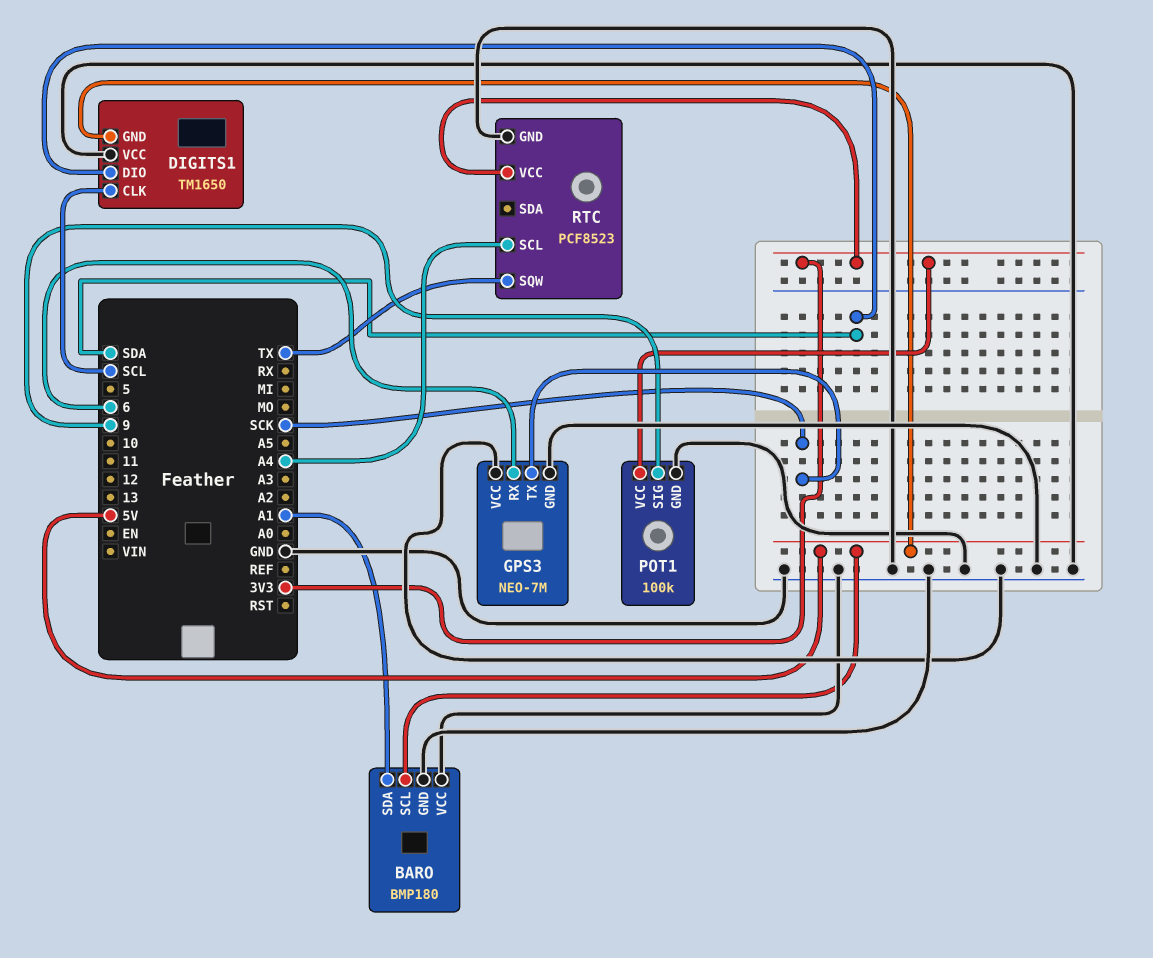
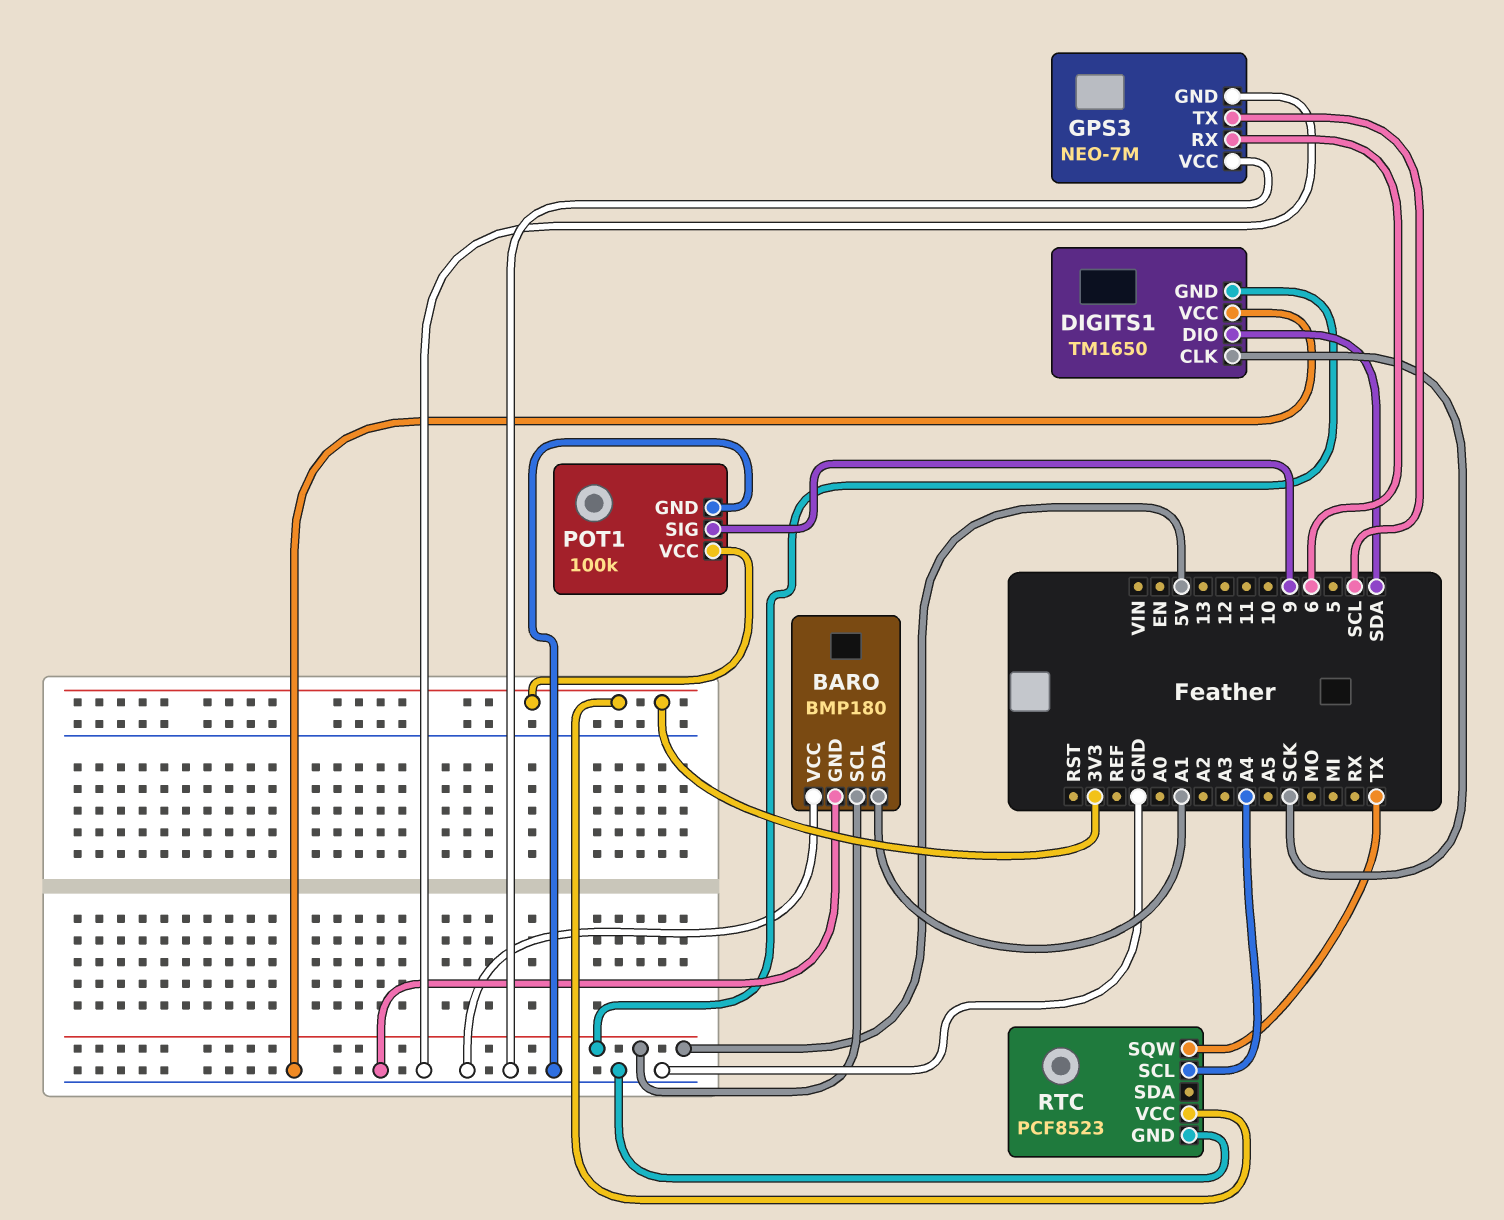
DIGITS1 pin CLK: SCL -> SCK
GPS3 pin TX: SCK -> SCL

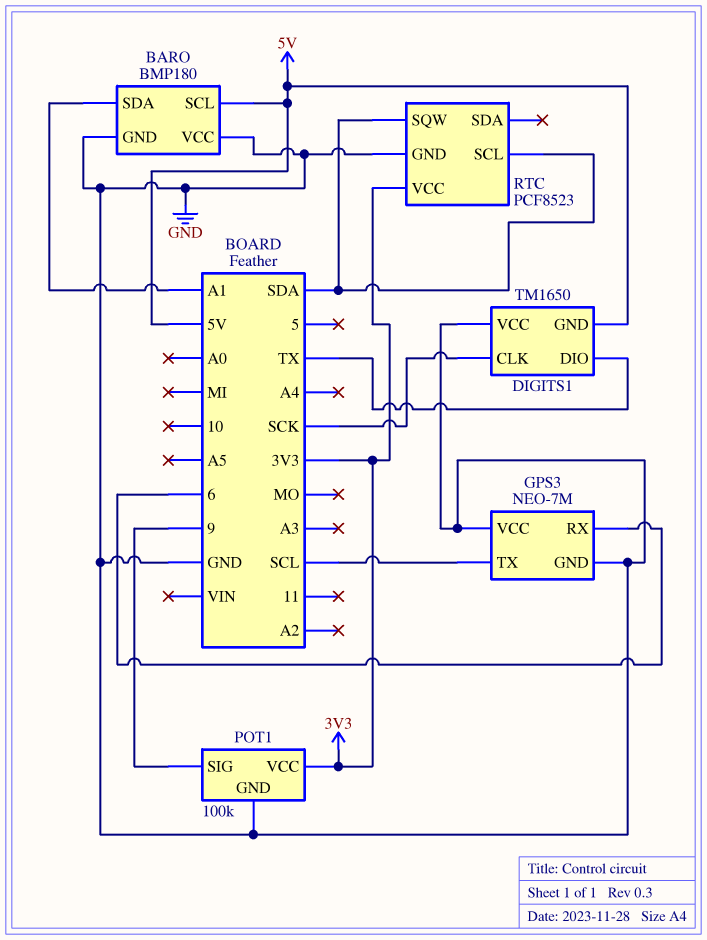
DIGITS1 pin DIO: SDA -> TX
RTC pin SCL: A4 -> SDA
RTC pin SQW: TX -> SDA

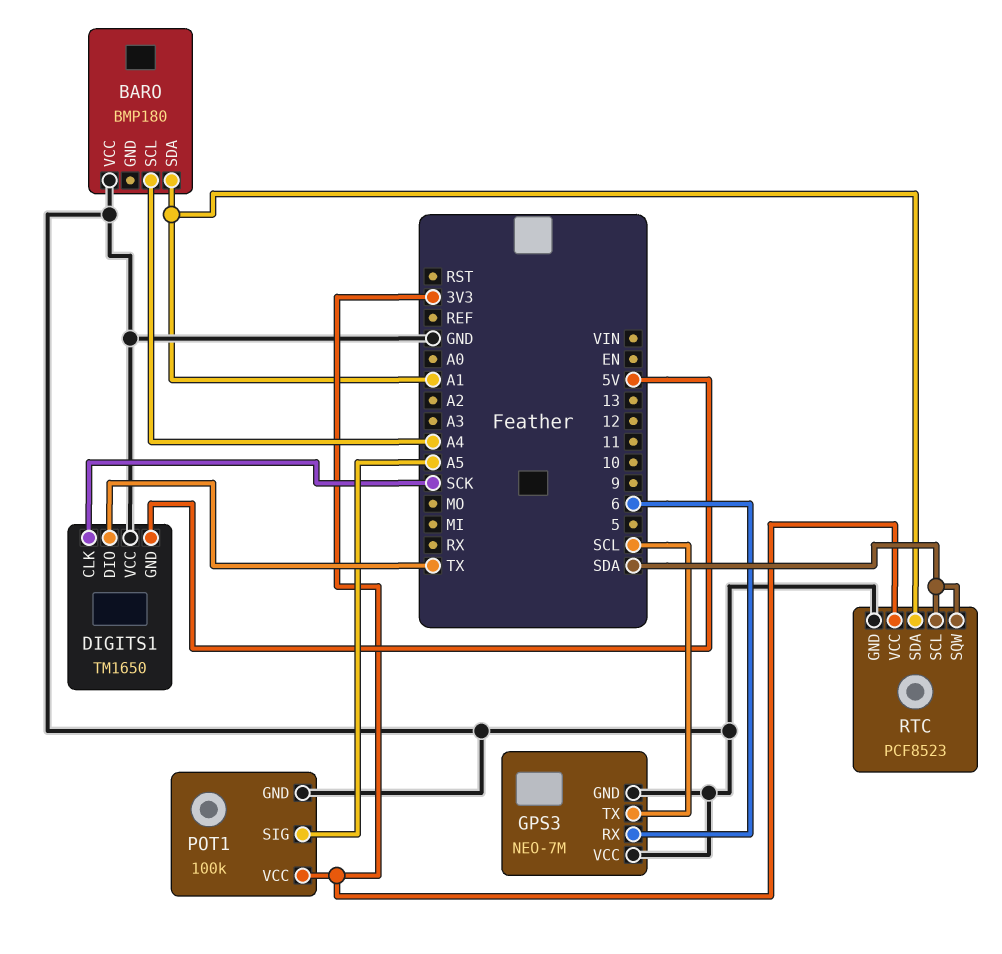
BARO pin GND: GND -> none
BARO pin SCL: 5V -> A4
POT1 pin SIG: 9 -> A5
RTC pin SDA: none -> A1

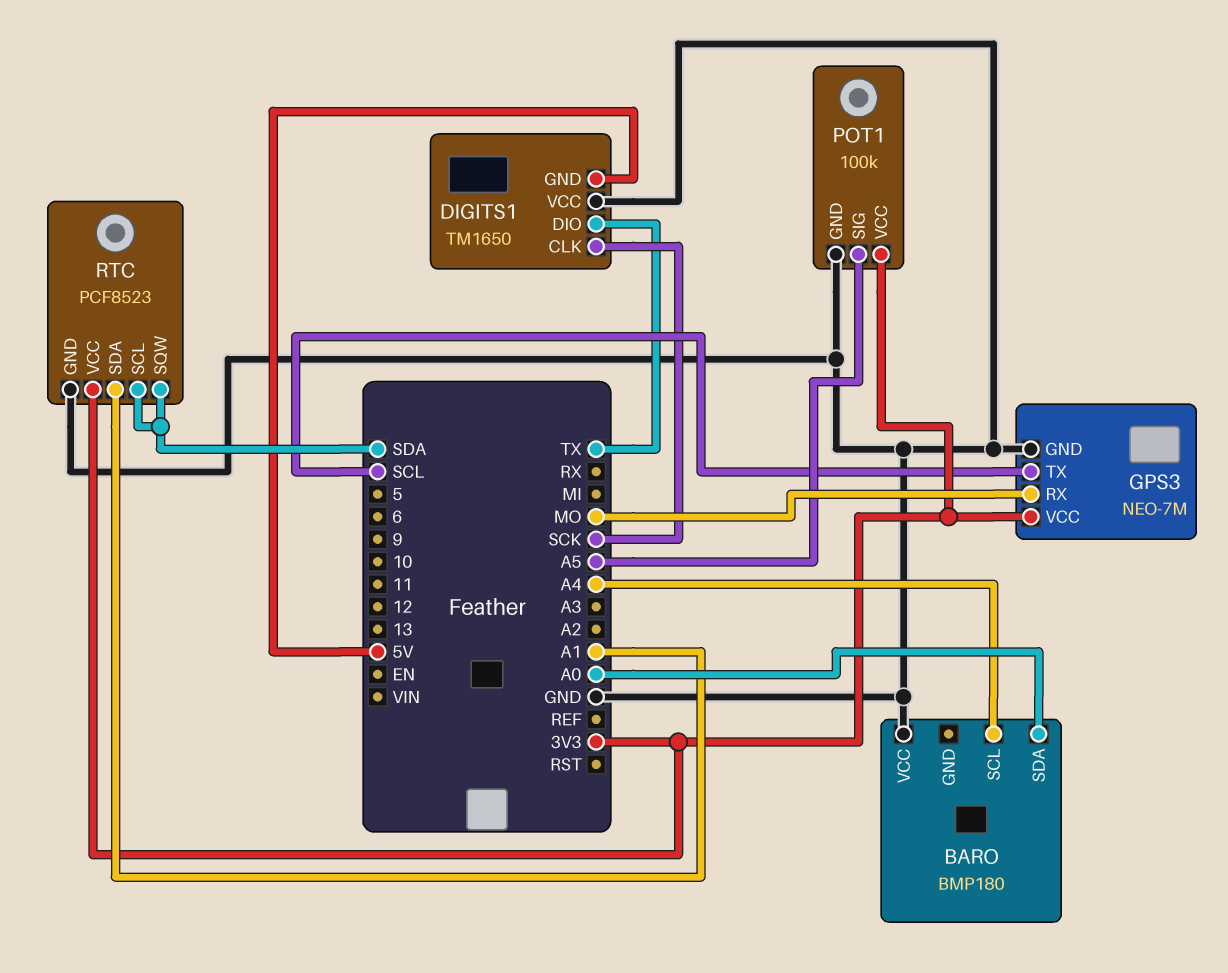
BARO pin SDA: A1 -> A0
GPS3 pin RX: 6 -> MO
GPS3 pin VCC: GND -> 3V3

